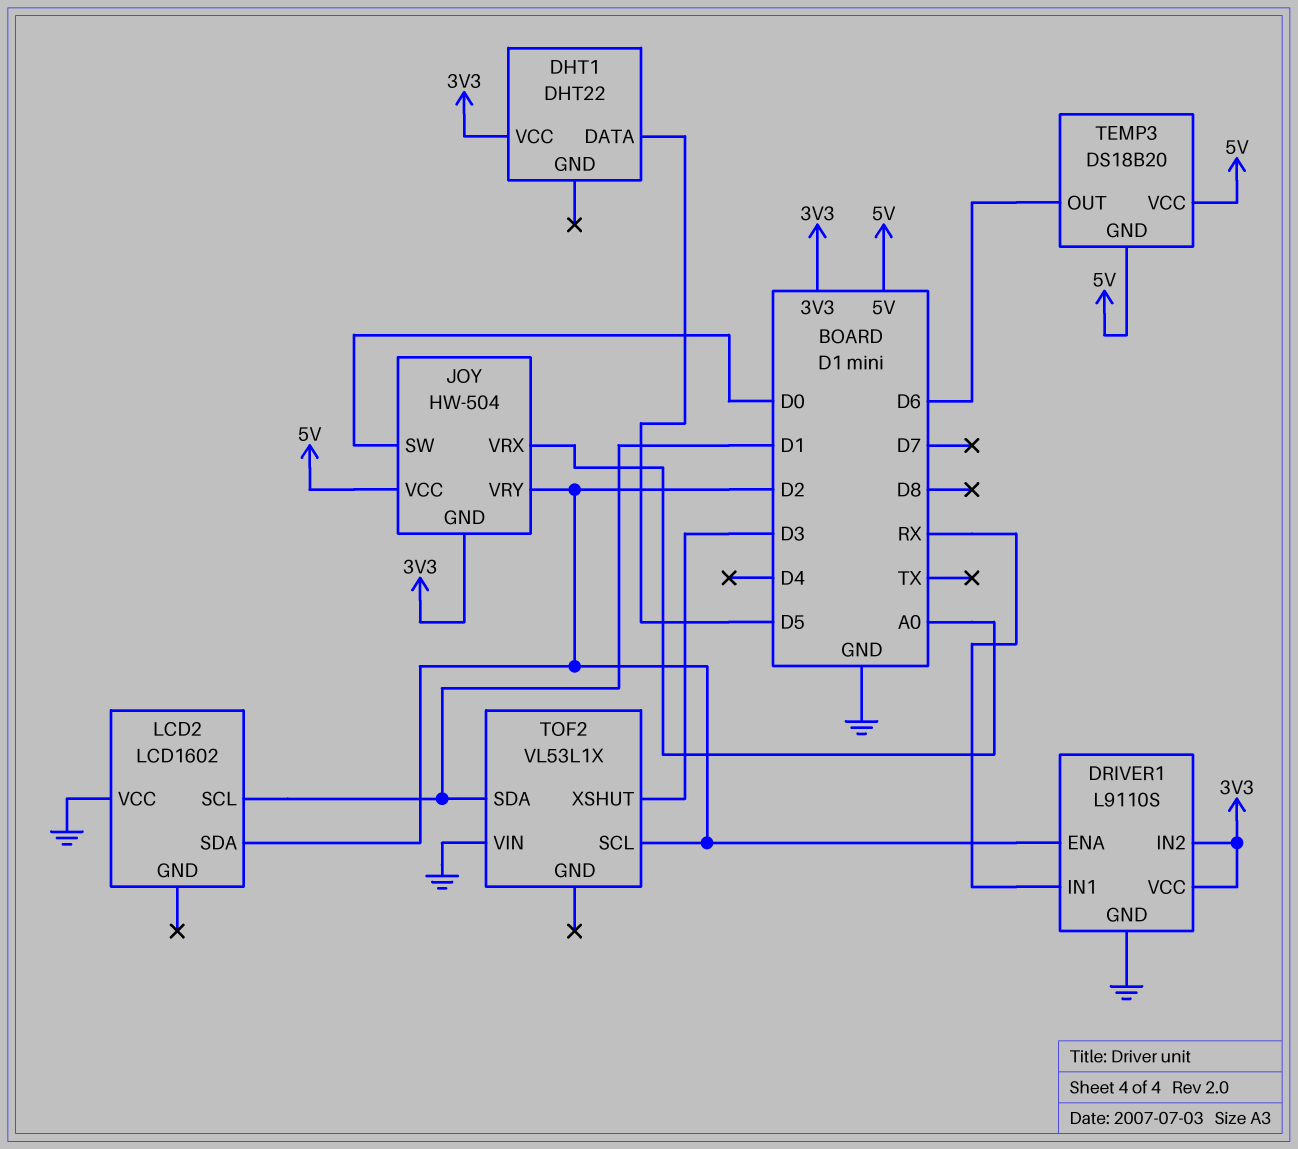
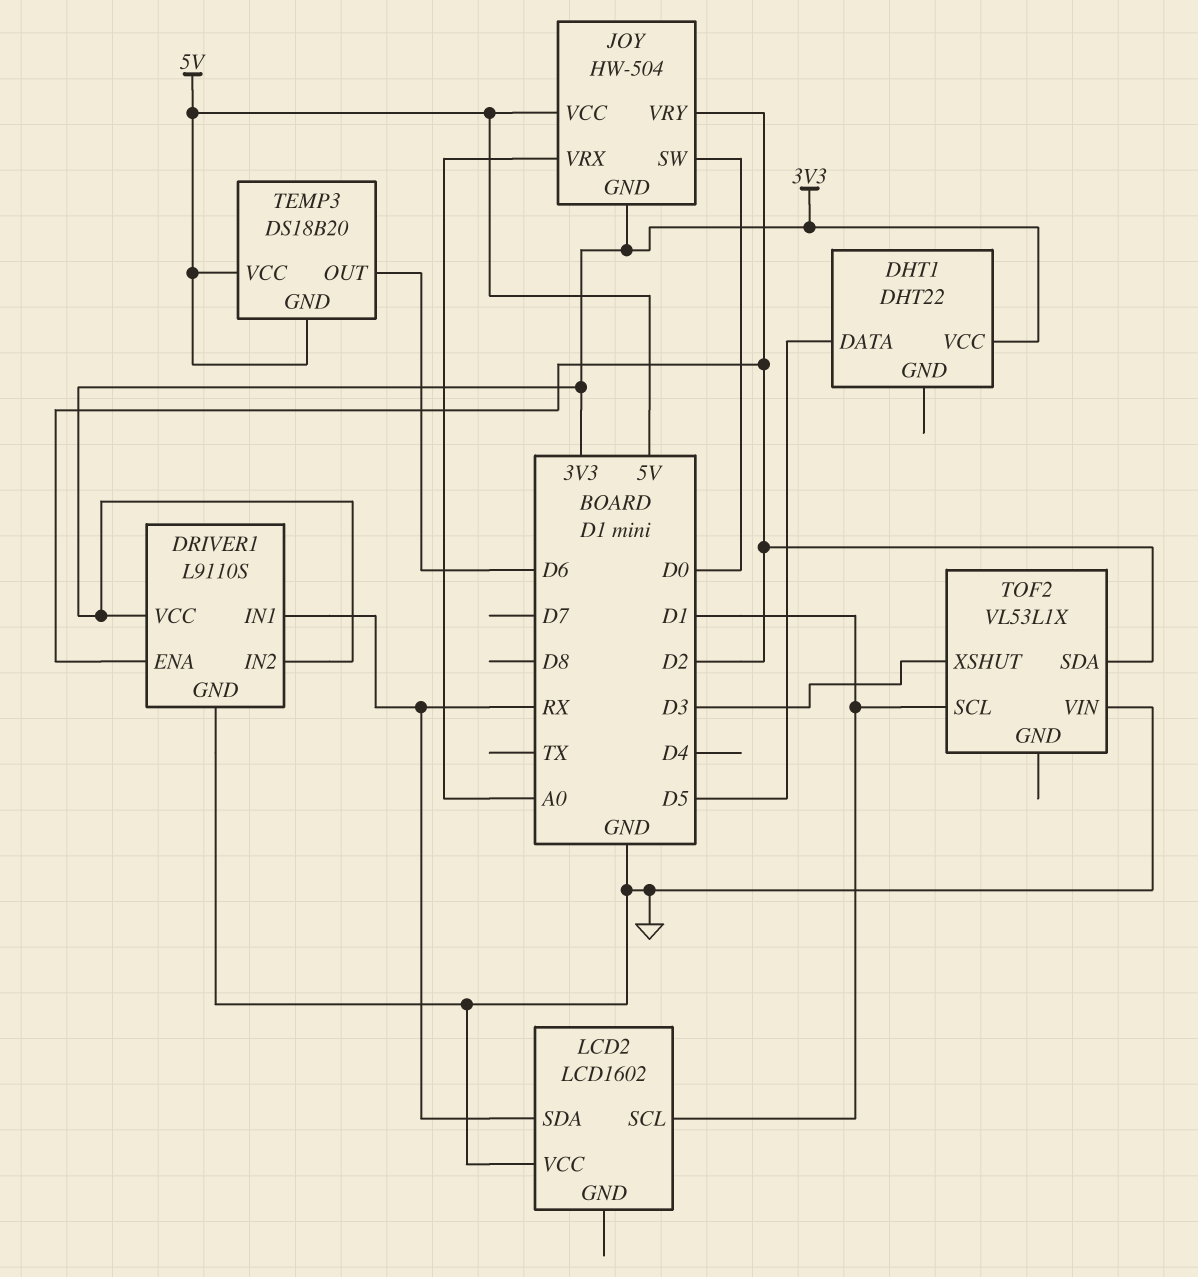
LCD2 pin SDA: D2 -> RX
TOF2 pin SCL: D2 -> D1
TOF2 pin SDA: D1 -> D2

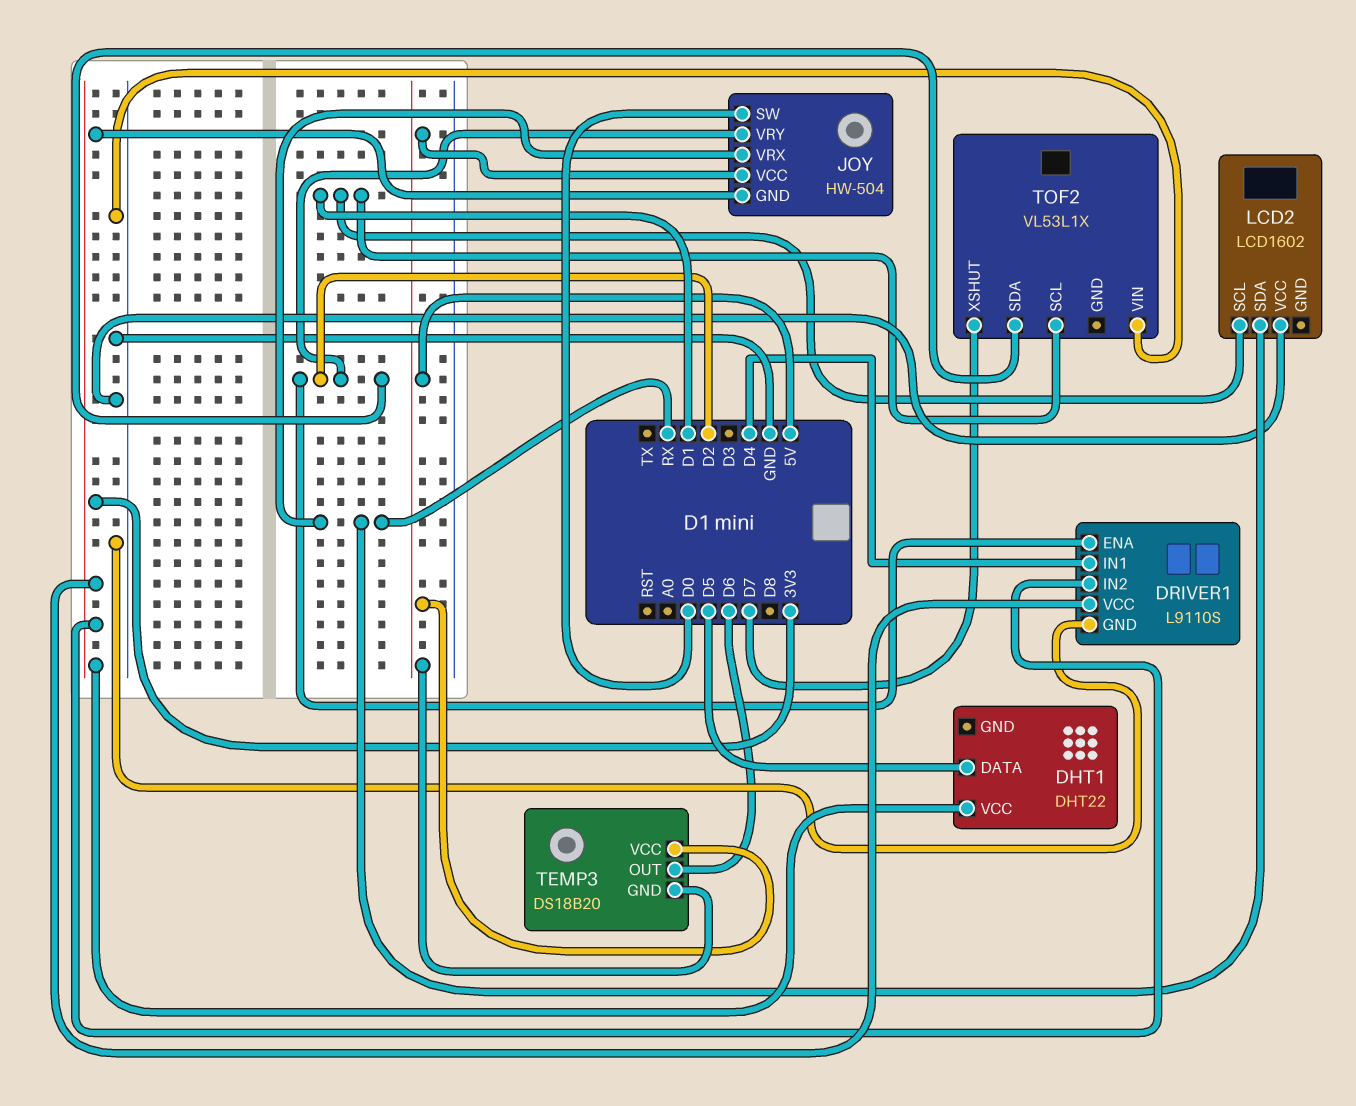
DRIVER1 pin IN1: RX -> D4
JOY pin VRX: A0 -> RX
TOF2 pin XSHUT: D3 -> D7

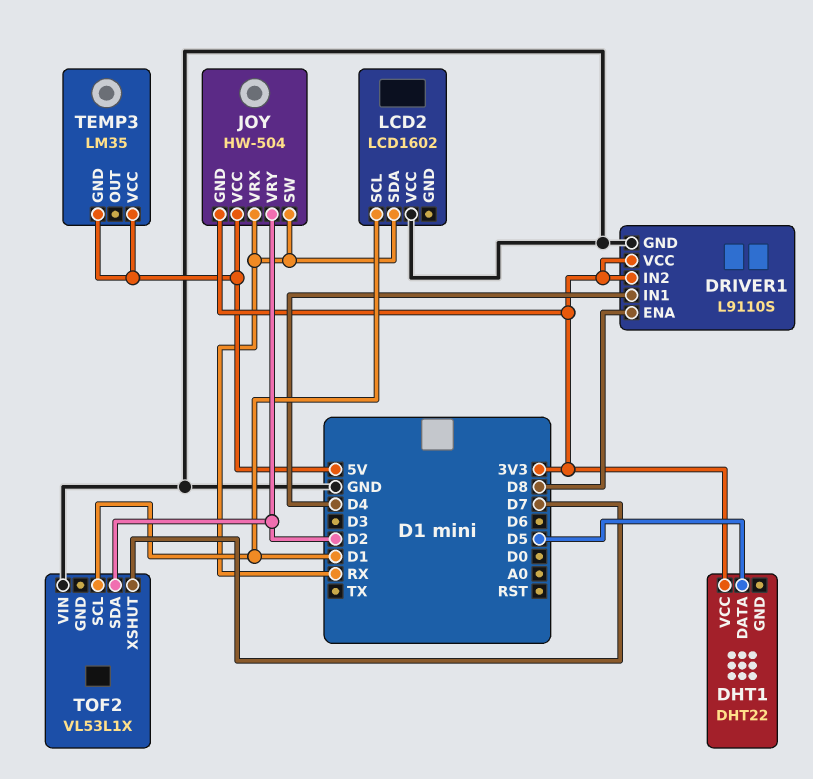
DRIVER1 pin ENA: D2 -> D8
JOY pin SW: D0 -> RX
TEMP3: DS18B20 -> LM35
TEMP3 pin OUT: D6 -> none

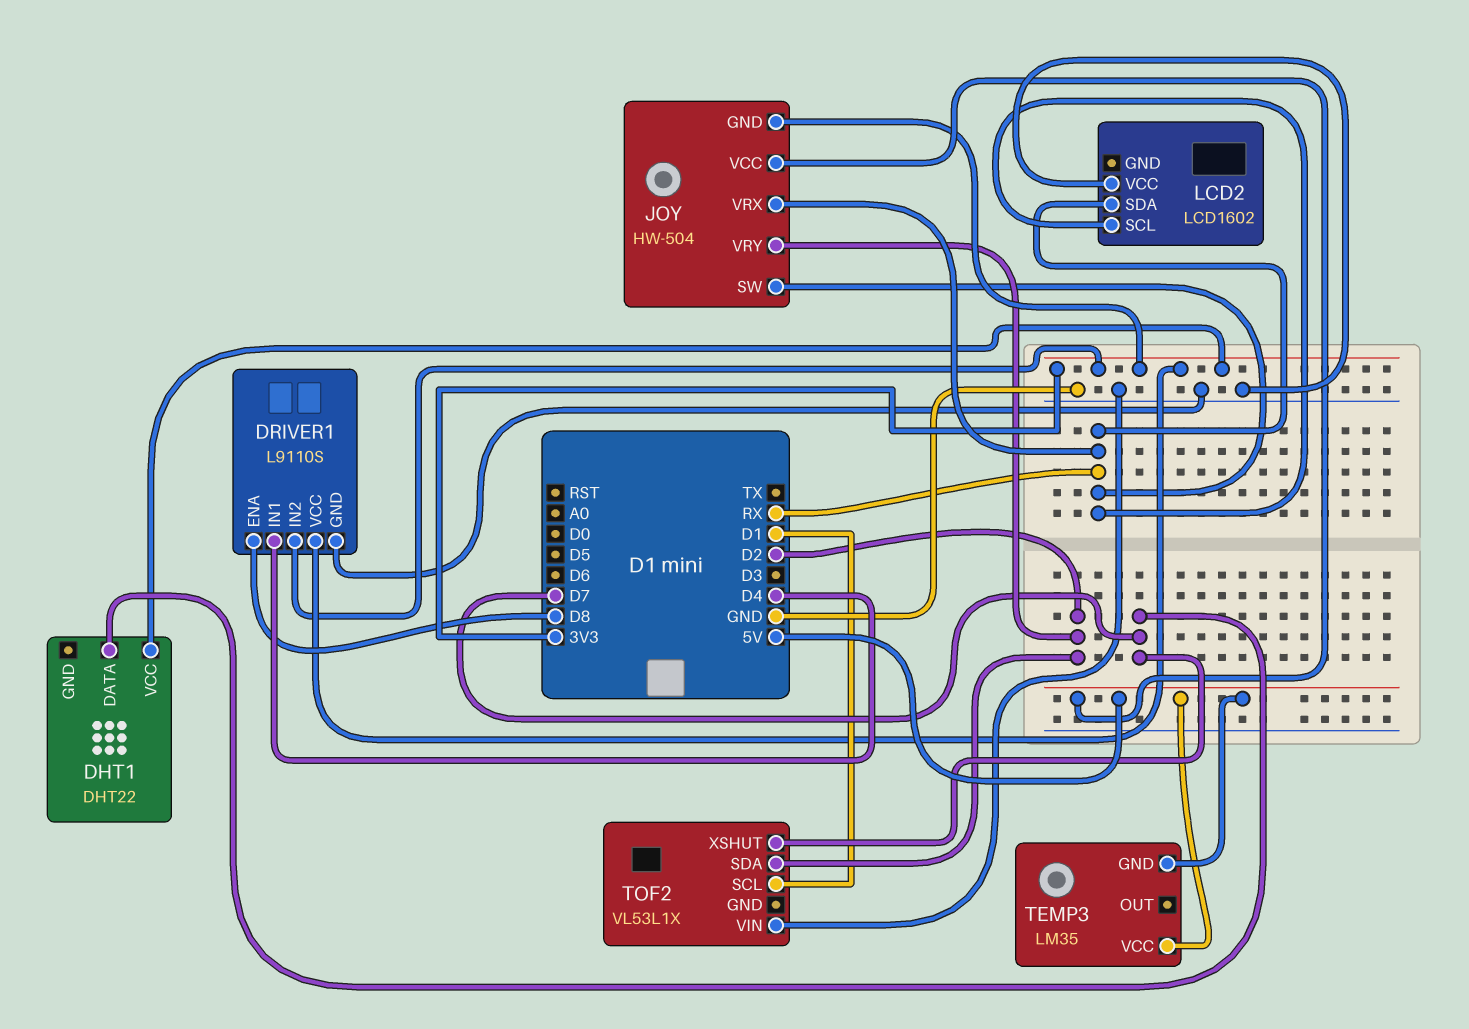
DHT1 pin DATA: D5 -> D7
LCD2 pin SCL: D1 -> RX

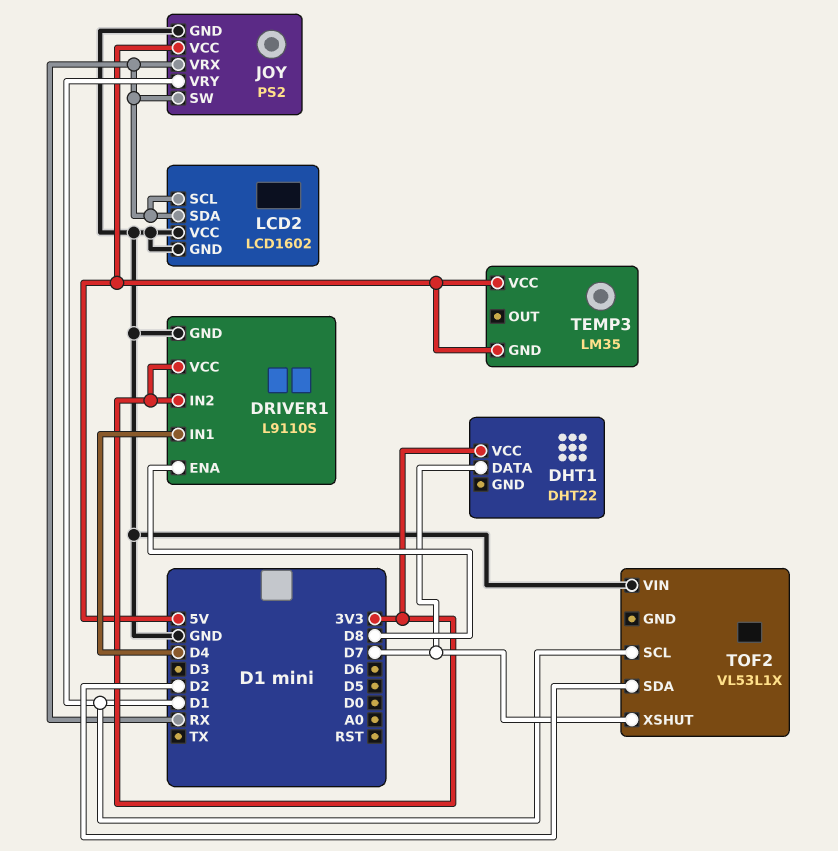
JOY: HW-504 -> PS2
JOY pin GND: 3V3 -> GND
JOY pin VRY: D2 -> D1
LCD2 pin GND: none -> GND

